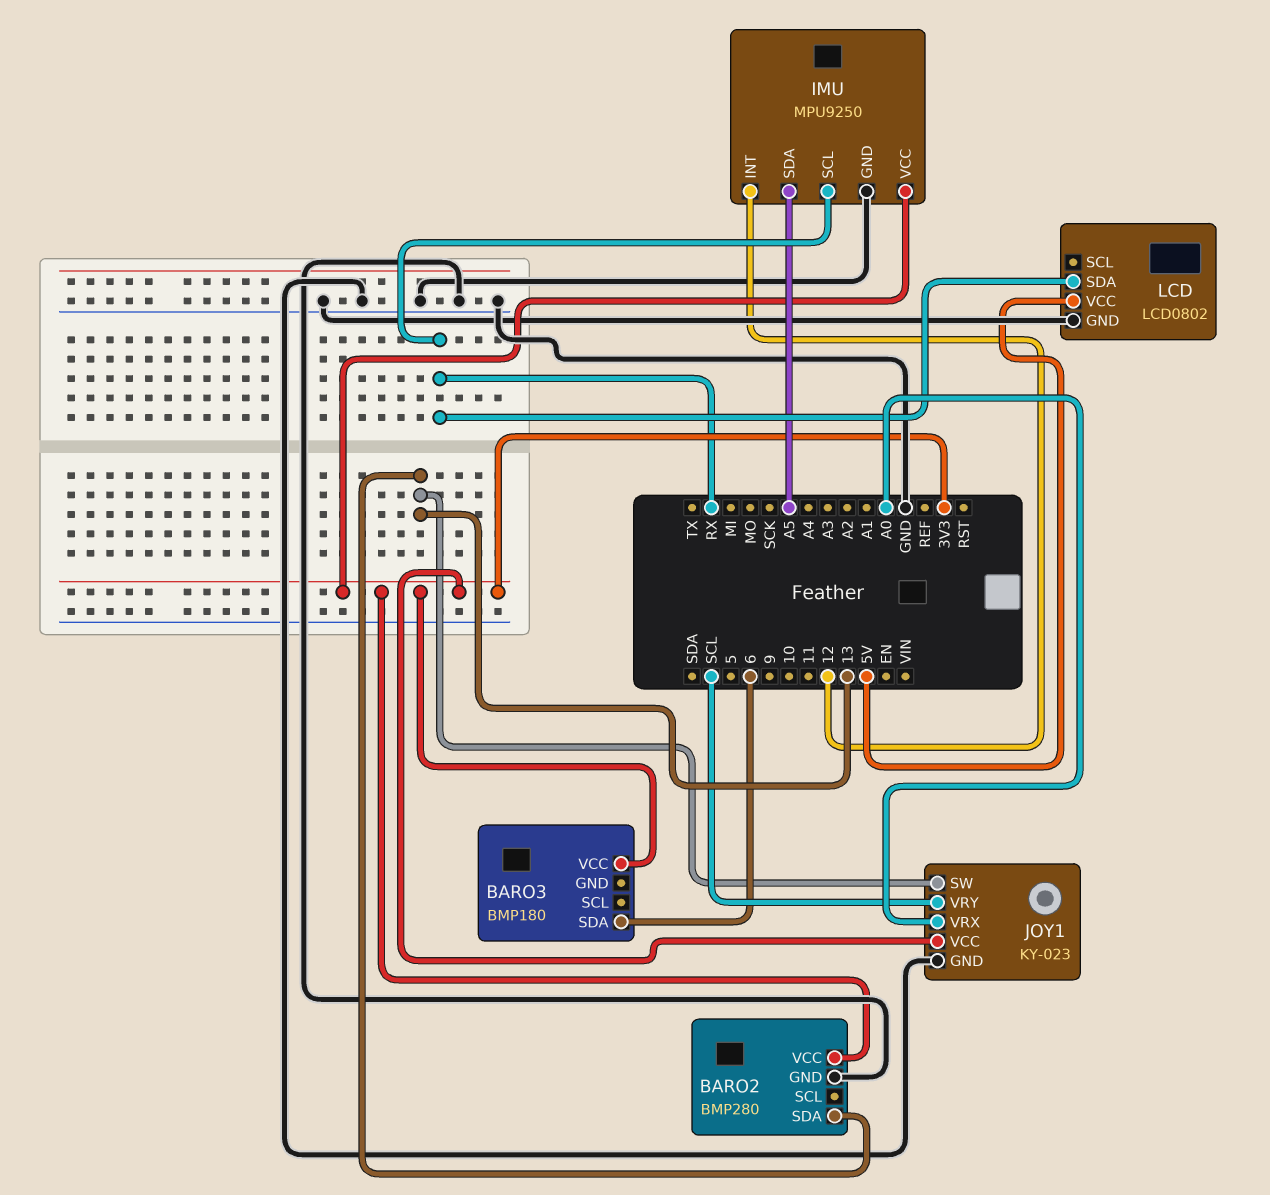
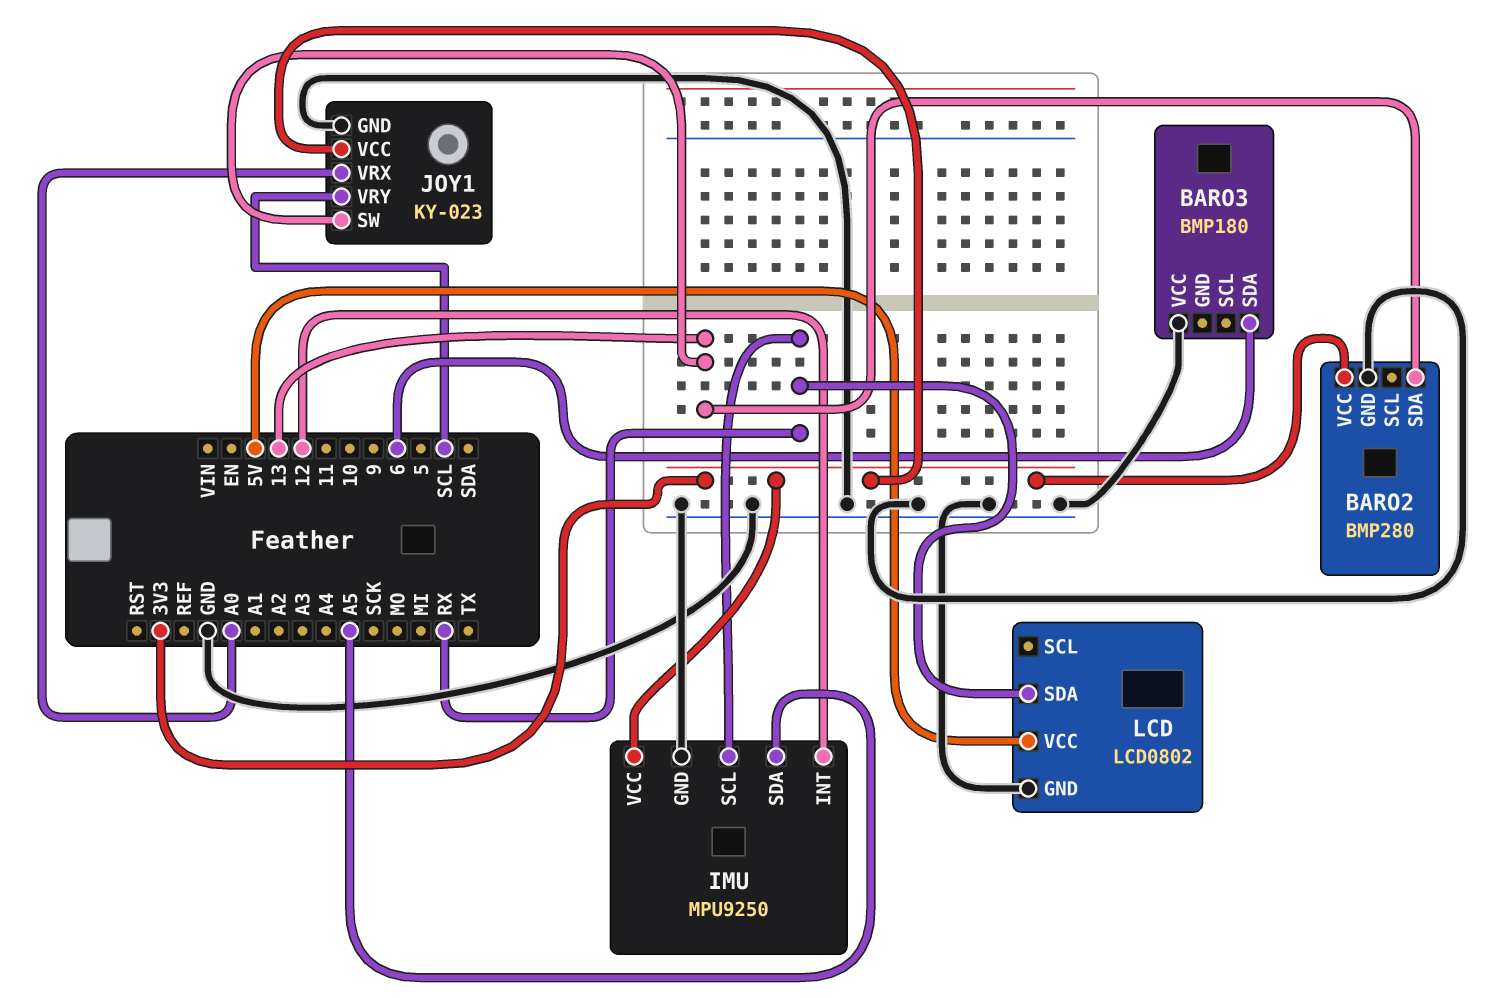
BARO3 pin VCC: 3V3 -> GND

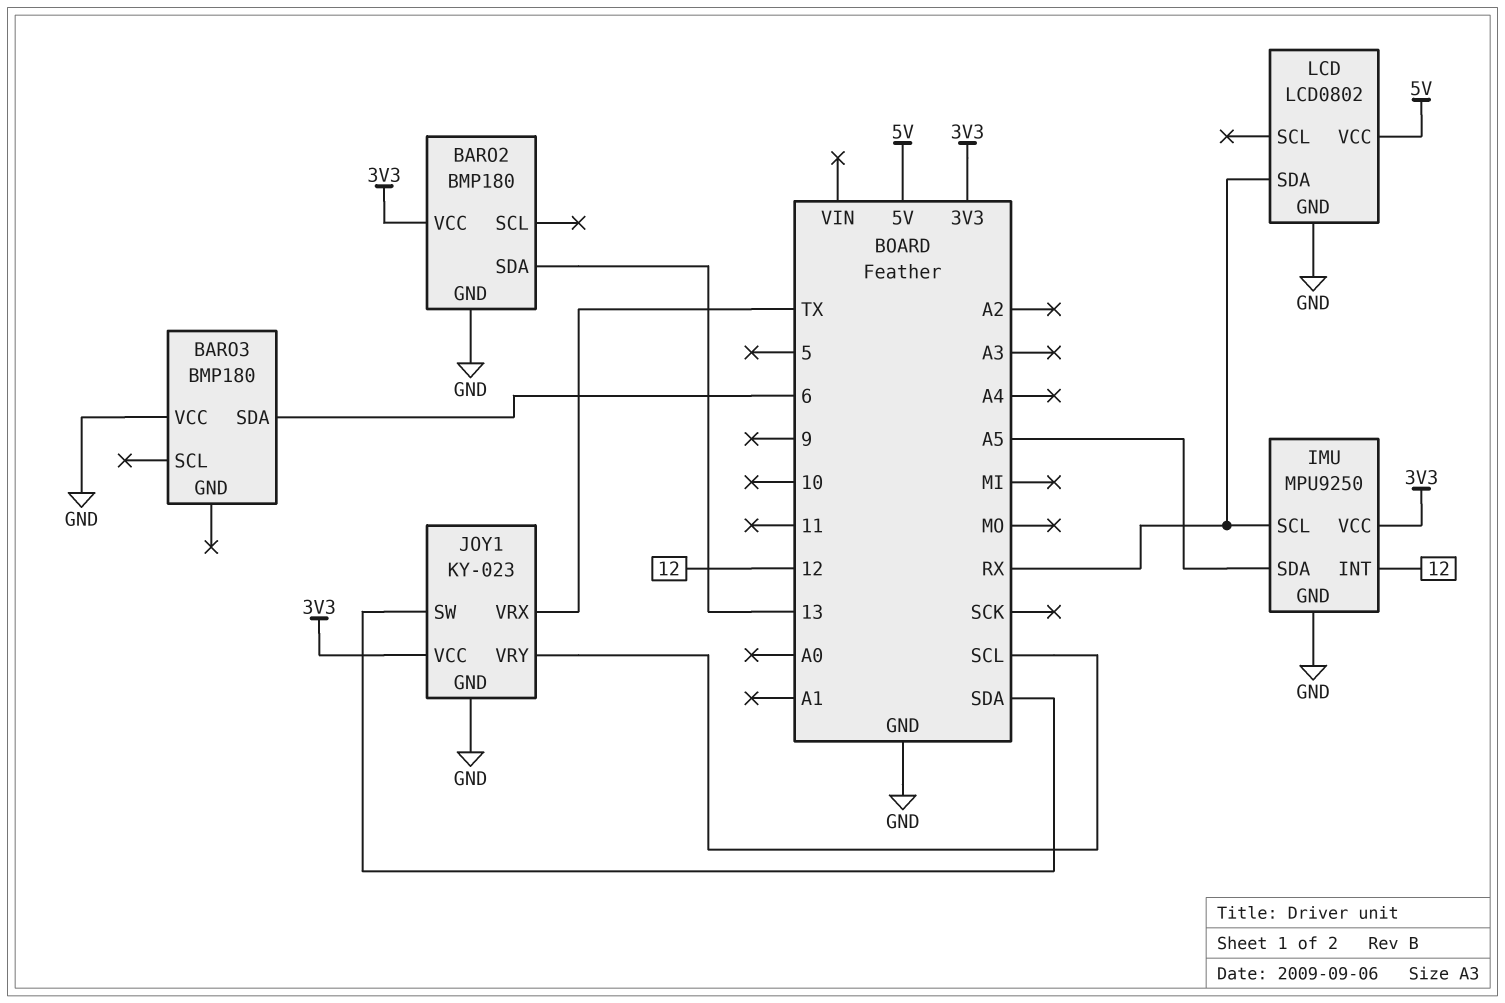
BARO2: BMP280 -> BMP180
JOY1 pin SW: 13 -> SDA
JOY1 pin VRX: A0 -> TX

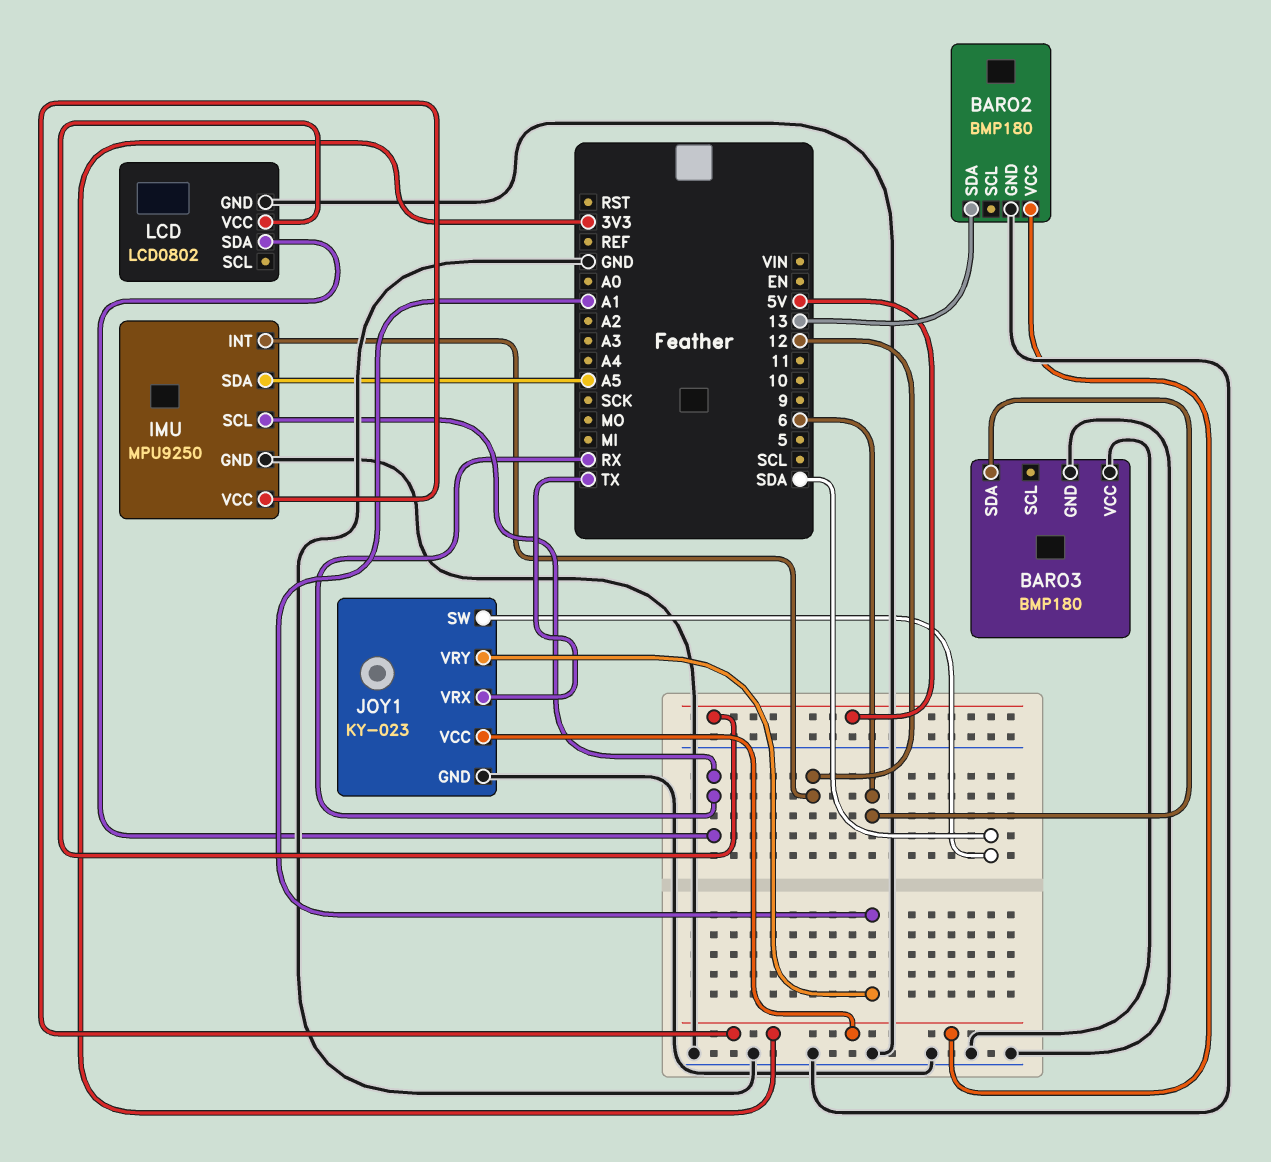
BARO3 pin GND: none -> GND
JOY1 pin VRY: SCL -> A1

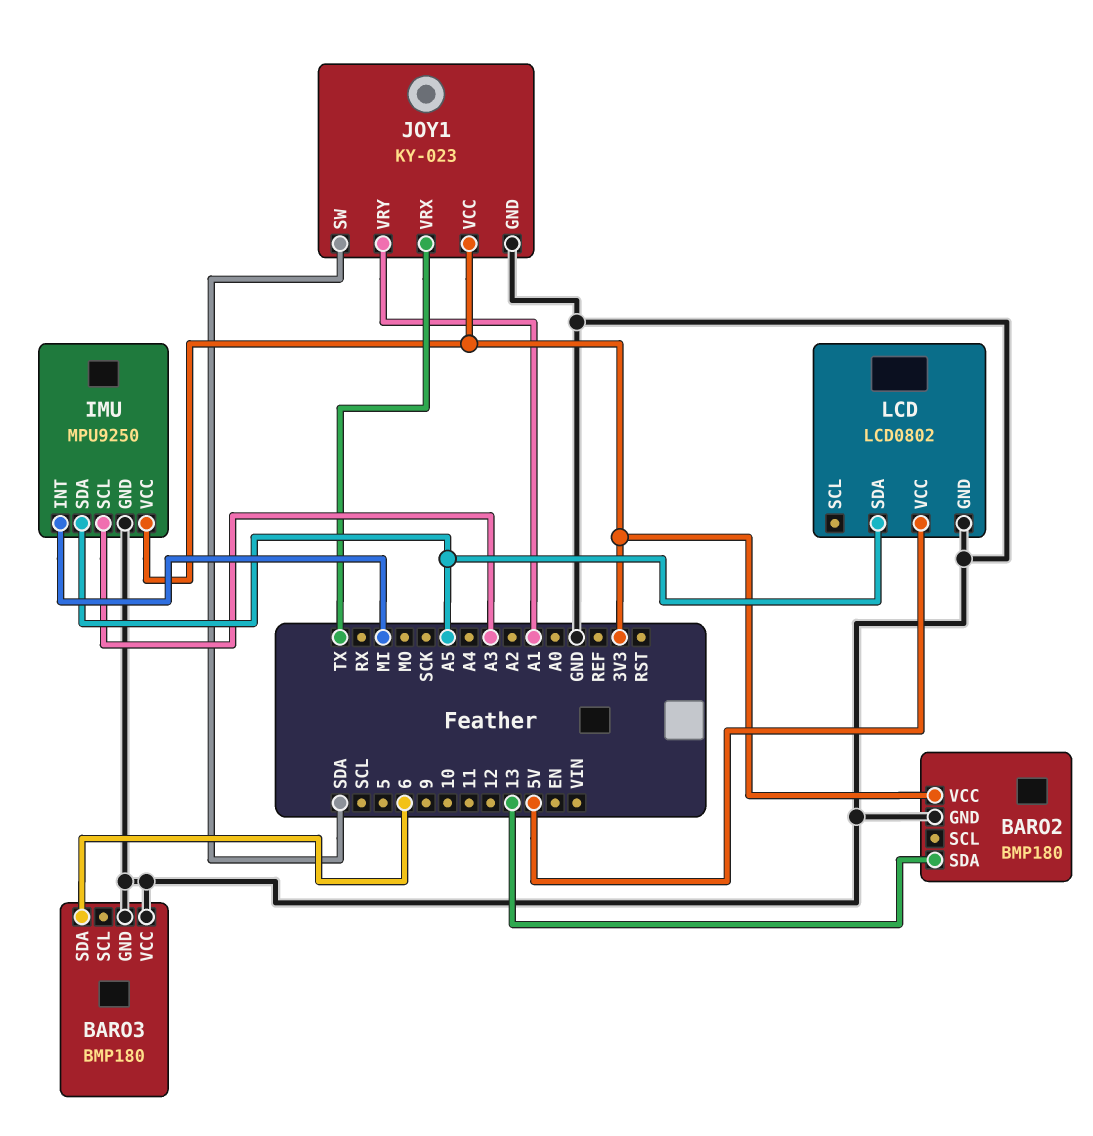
IMU pin INT: 12 -> MI
IMU pin SCL: RX -> A3
LCD pin SDA: RX -> A5

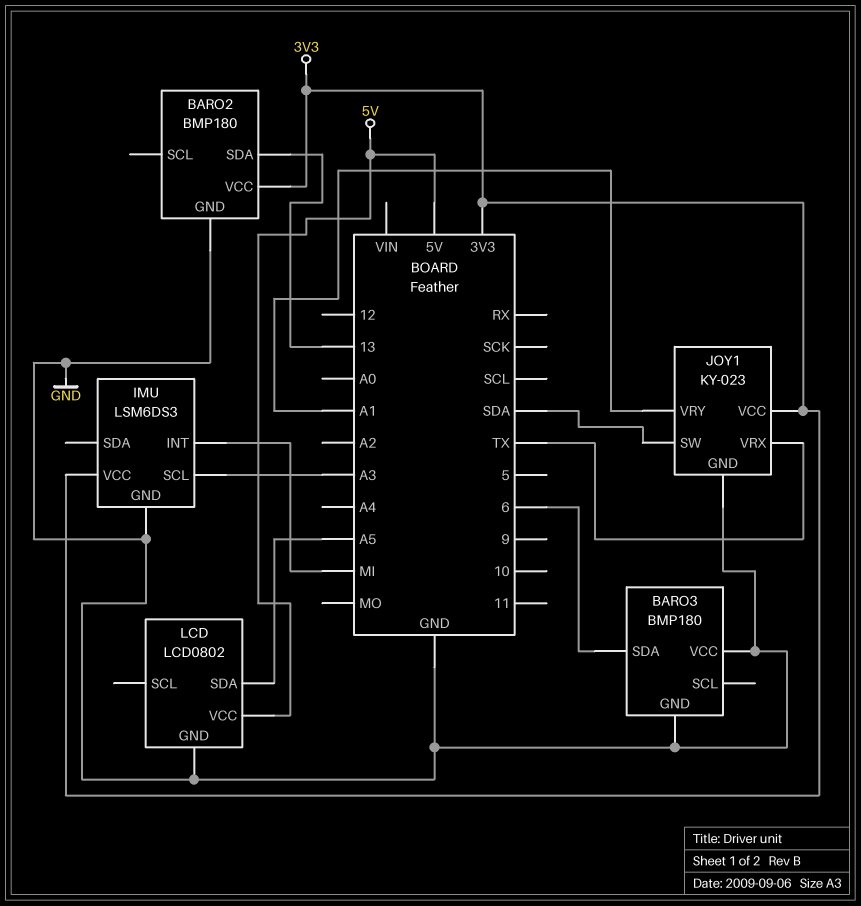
IMU: MPU9250 -> LSM6DS3
IMU pin SDA: A5 -> none

